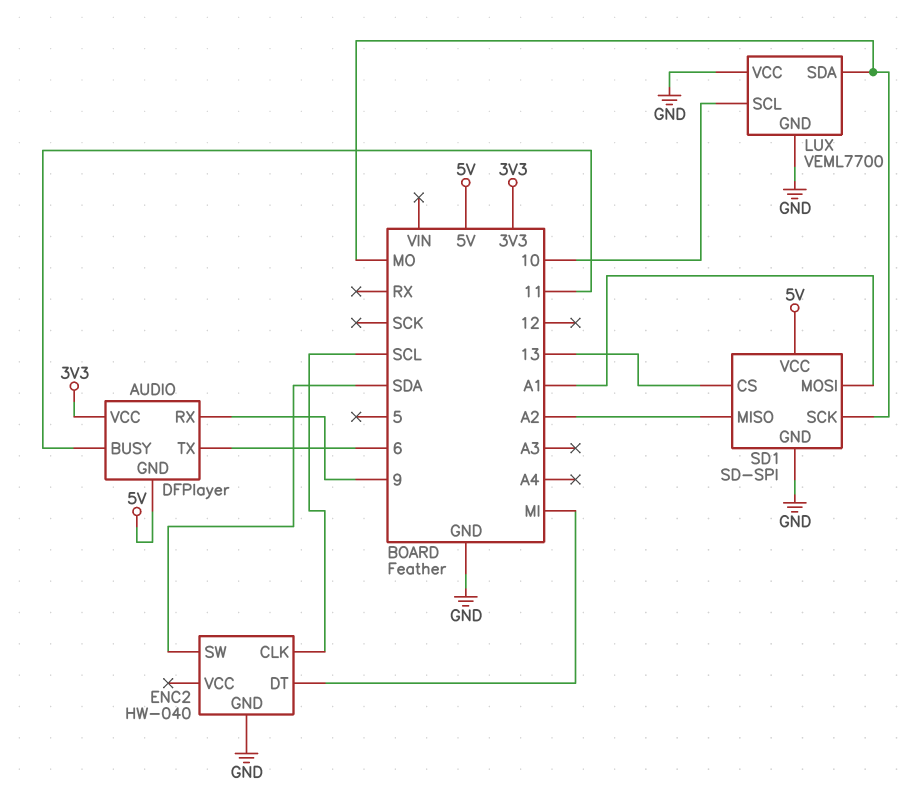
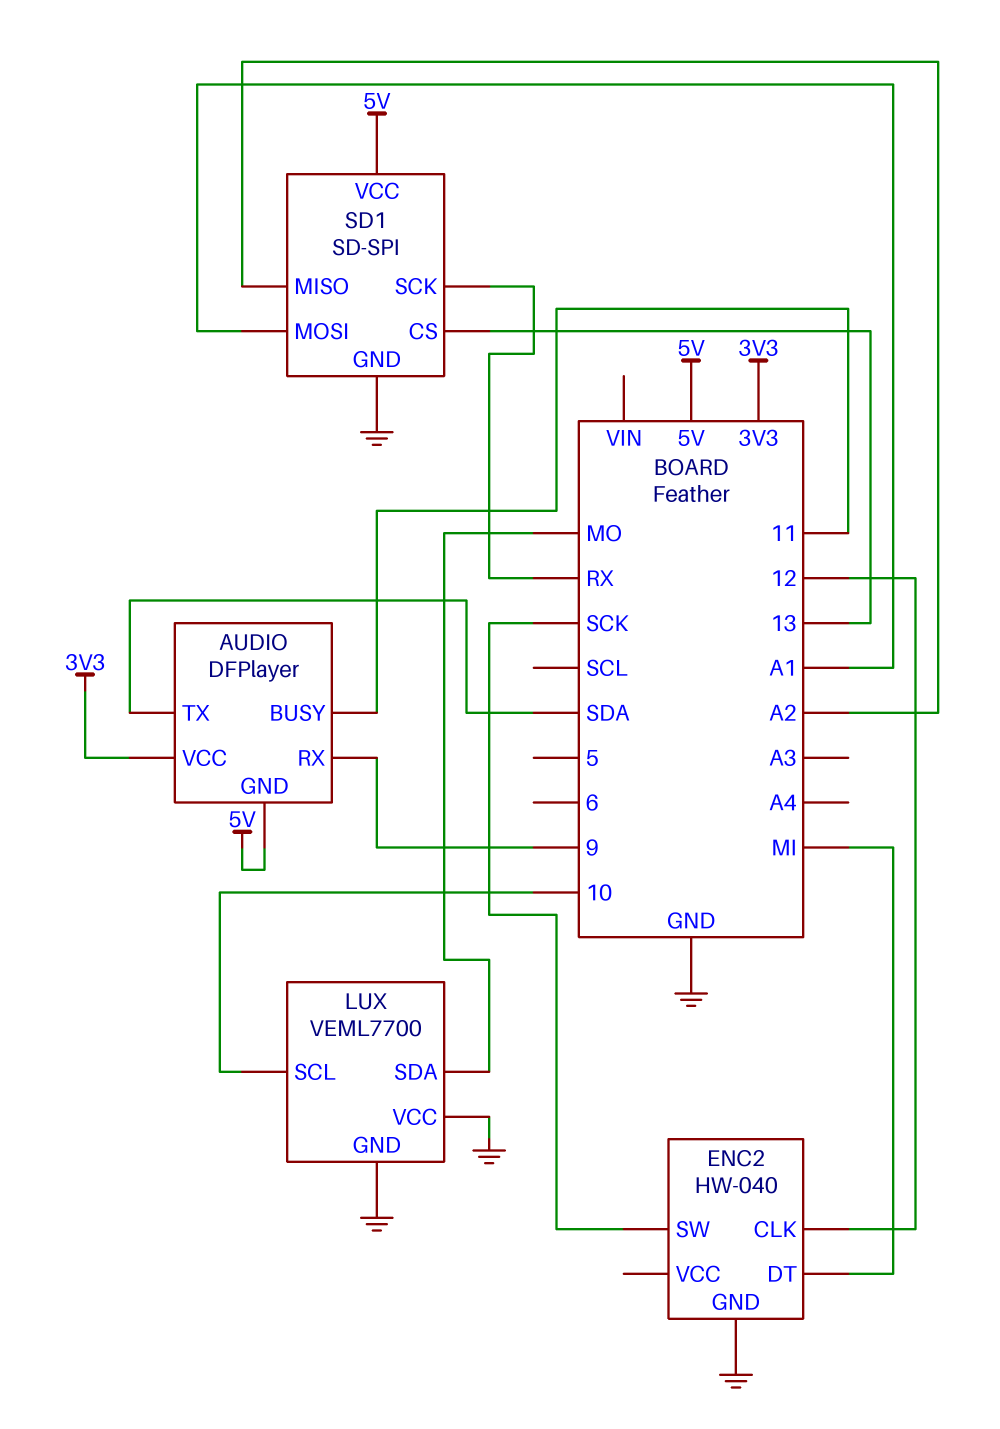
AUDIO pin TX: 6 -> SDA
ENC2 pin CLK: SCL -> 12
ENC2 pin SW: SDA -> SCK
SD1 pin SCK: MO -> RX

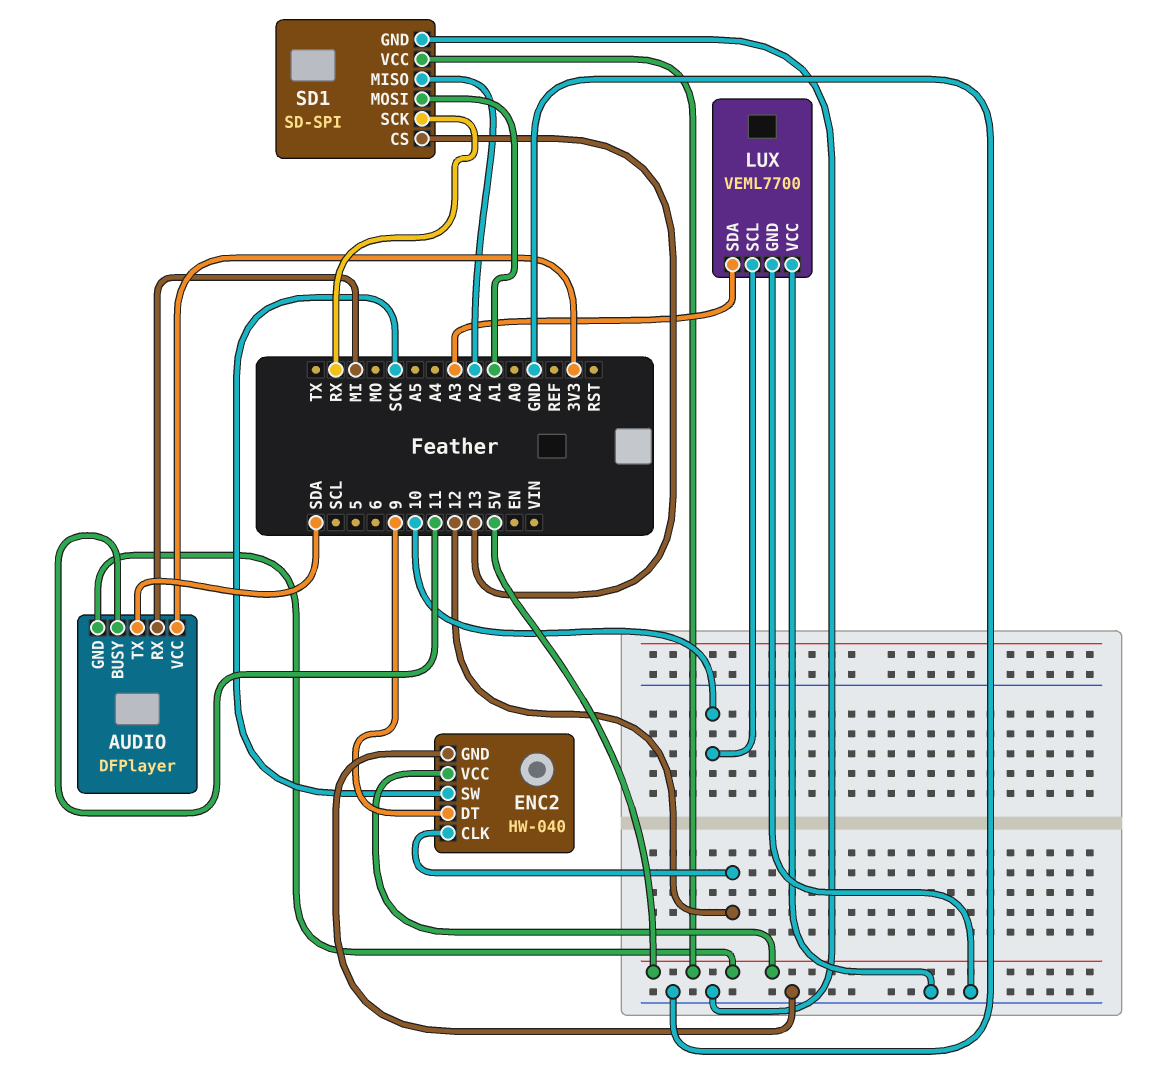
AUDIO pin RX: 9 -> MI
ENC2 pin DT: MI -> 9
ENC2 pin VCC: none -> 5V
LUX pin SDA: MO -> A3

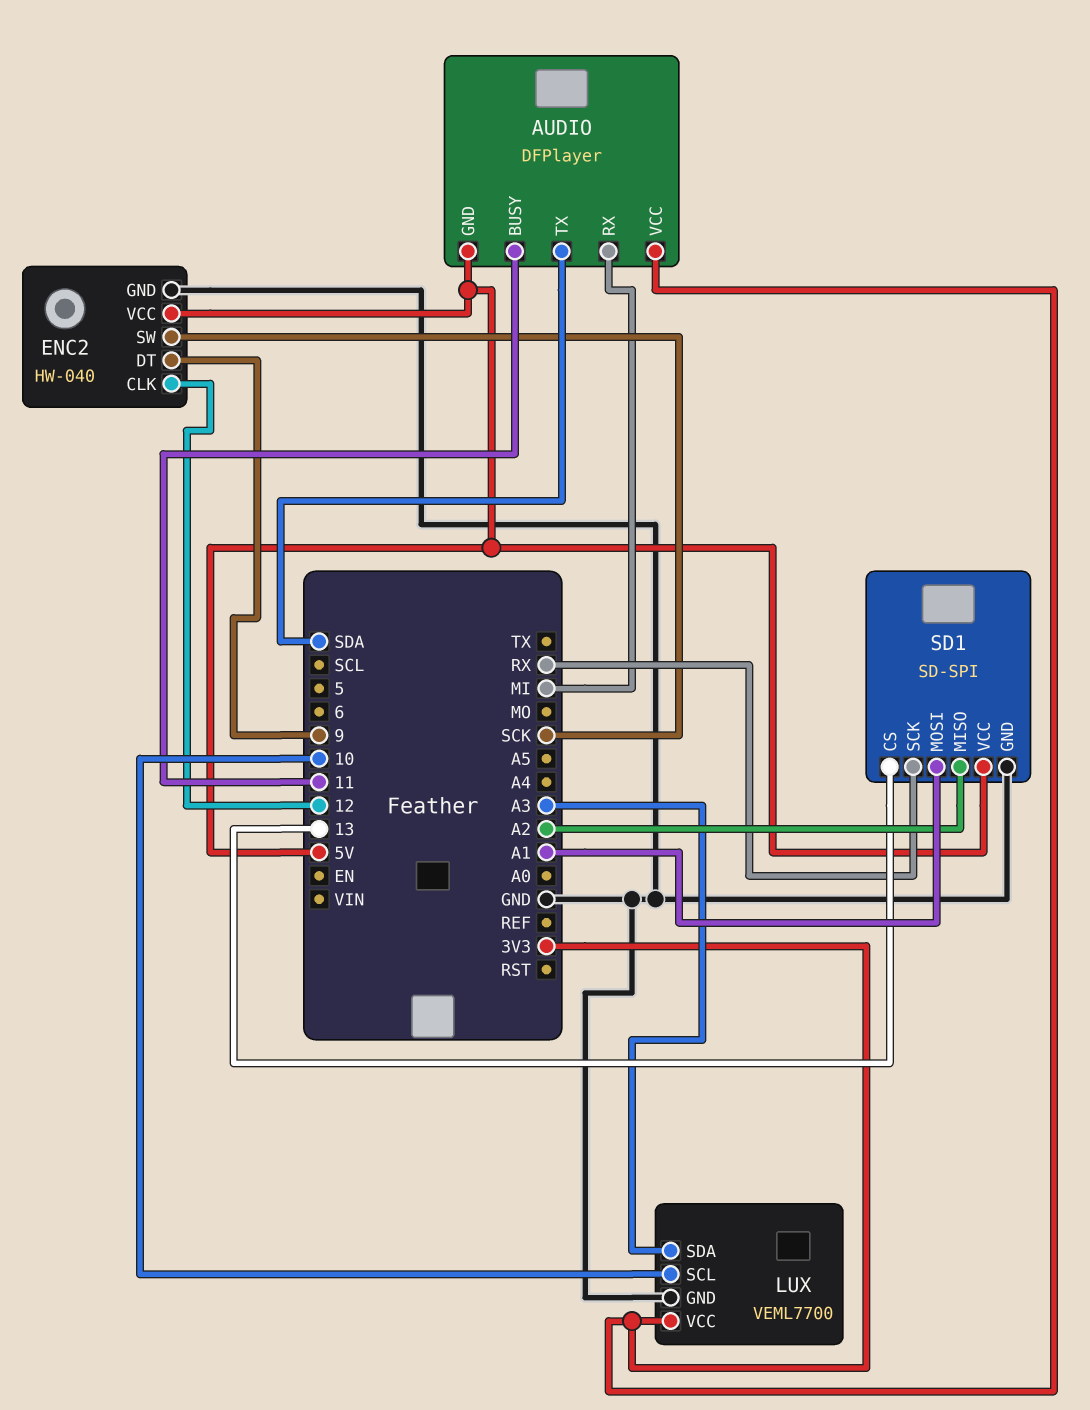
LUX pin VCC: GND -> 3V3

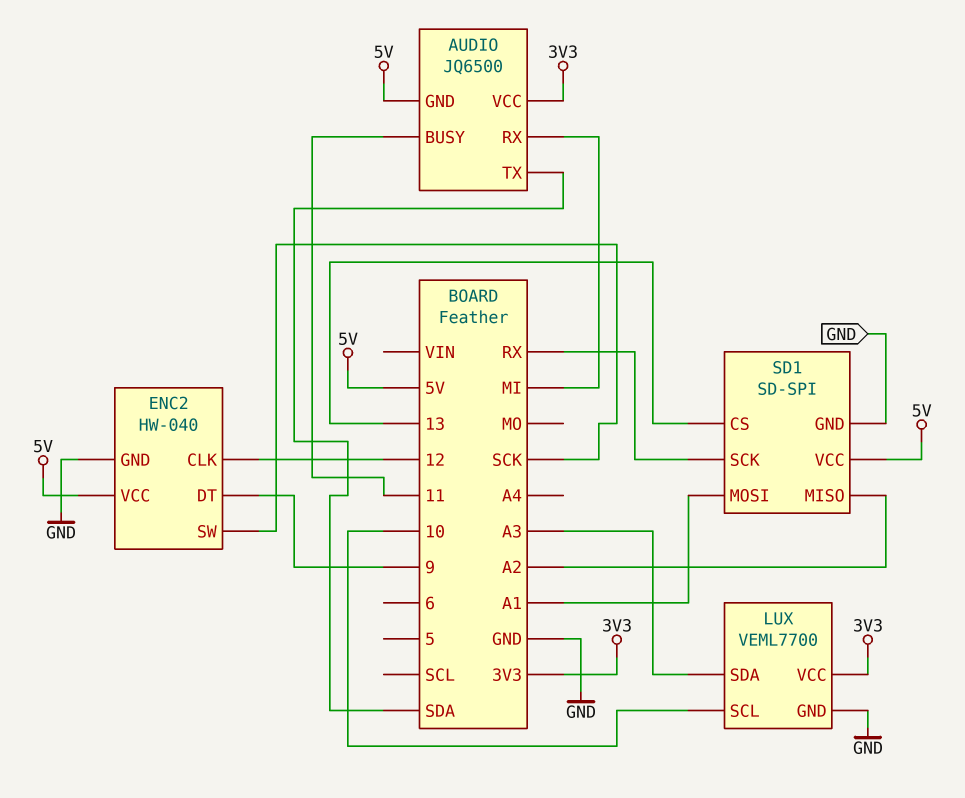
AUDIO: DFPlayer -> JQ6500

